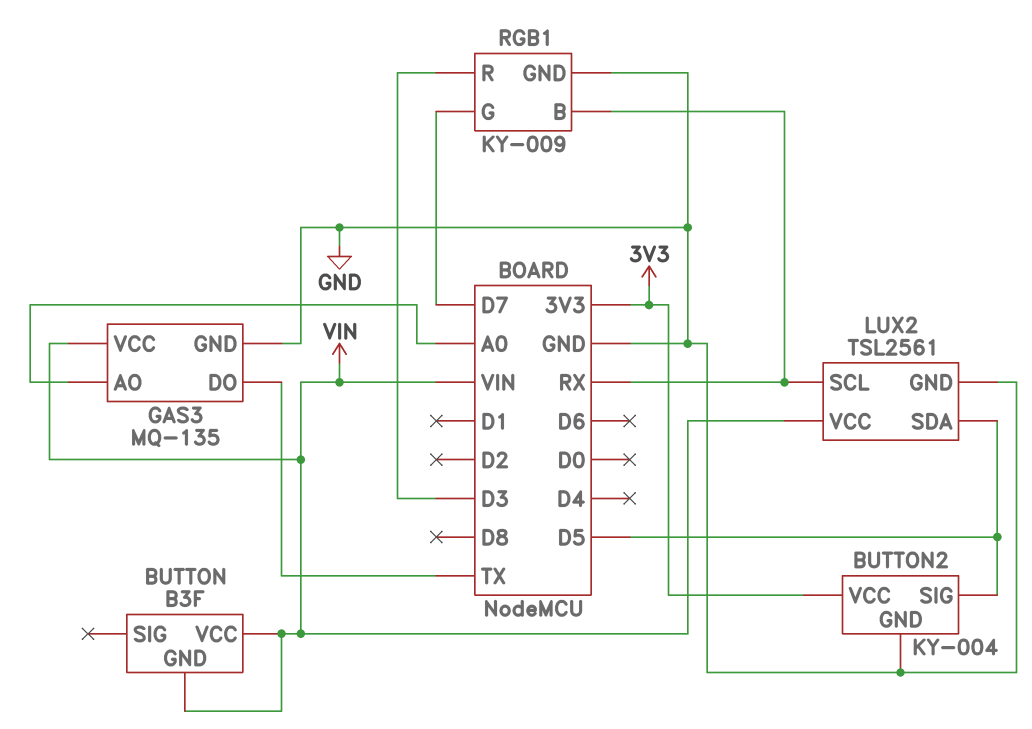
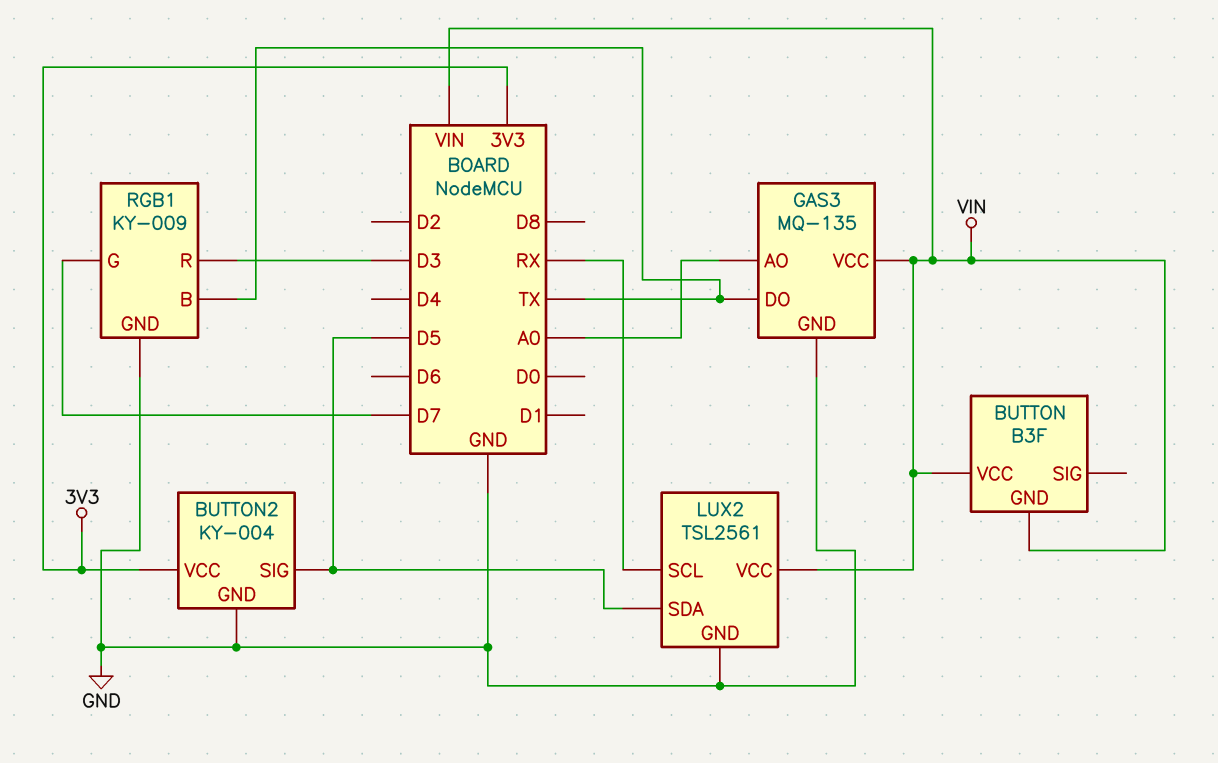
RGB1 pin B: RX -> TX

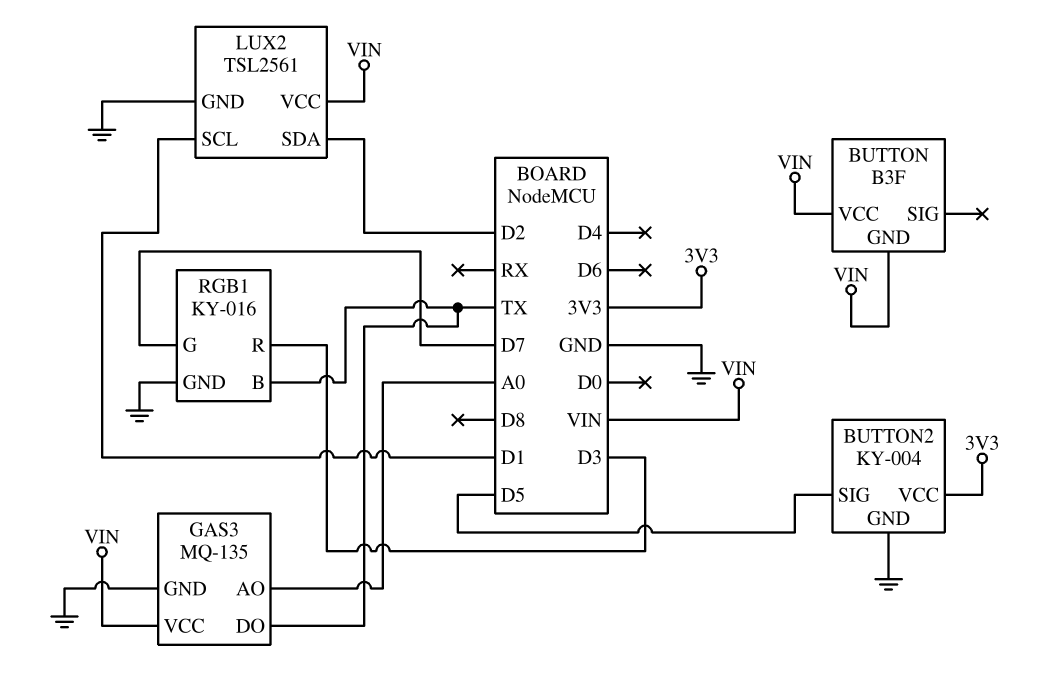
LUX2 pin SCL: RX -> D1
LUX2 pin SDA: D5 -> D2
RGB1: KY-009 -> KY-016

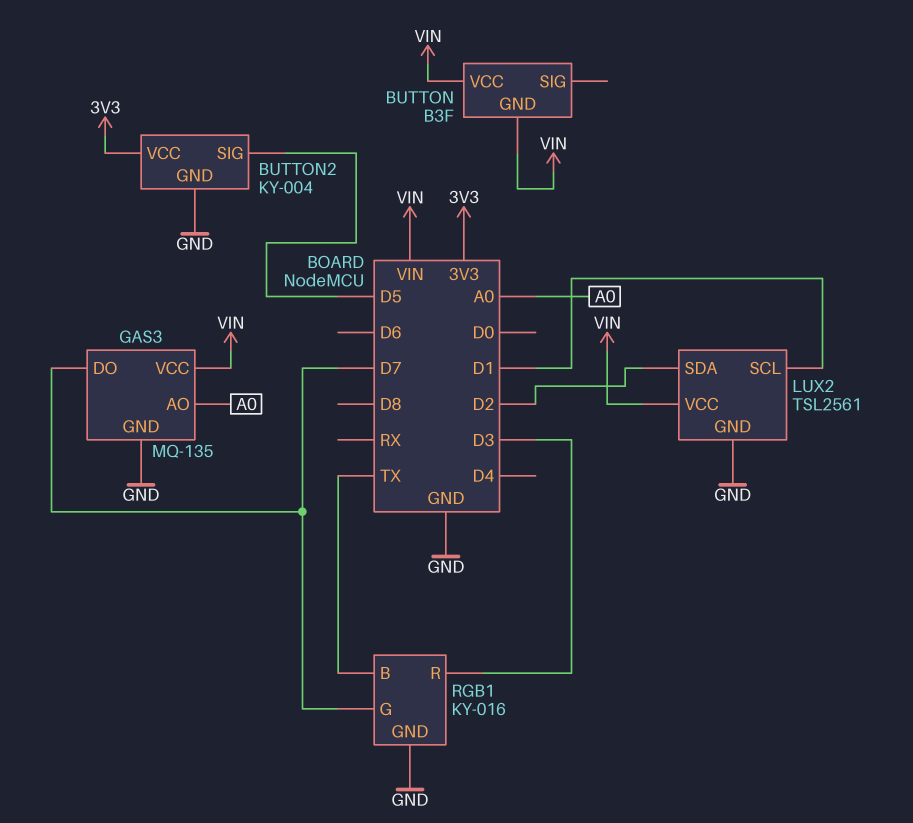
GAS3 pin DO: TX -> D7

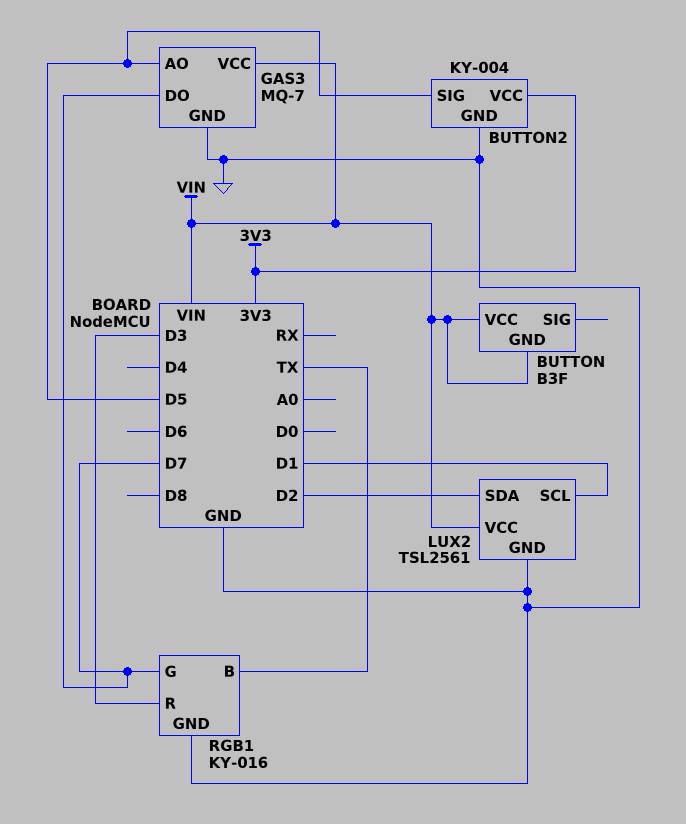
GAS3: MQ-135 -> MQ-7
GAS3 pin AO: A0 -> D5

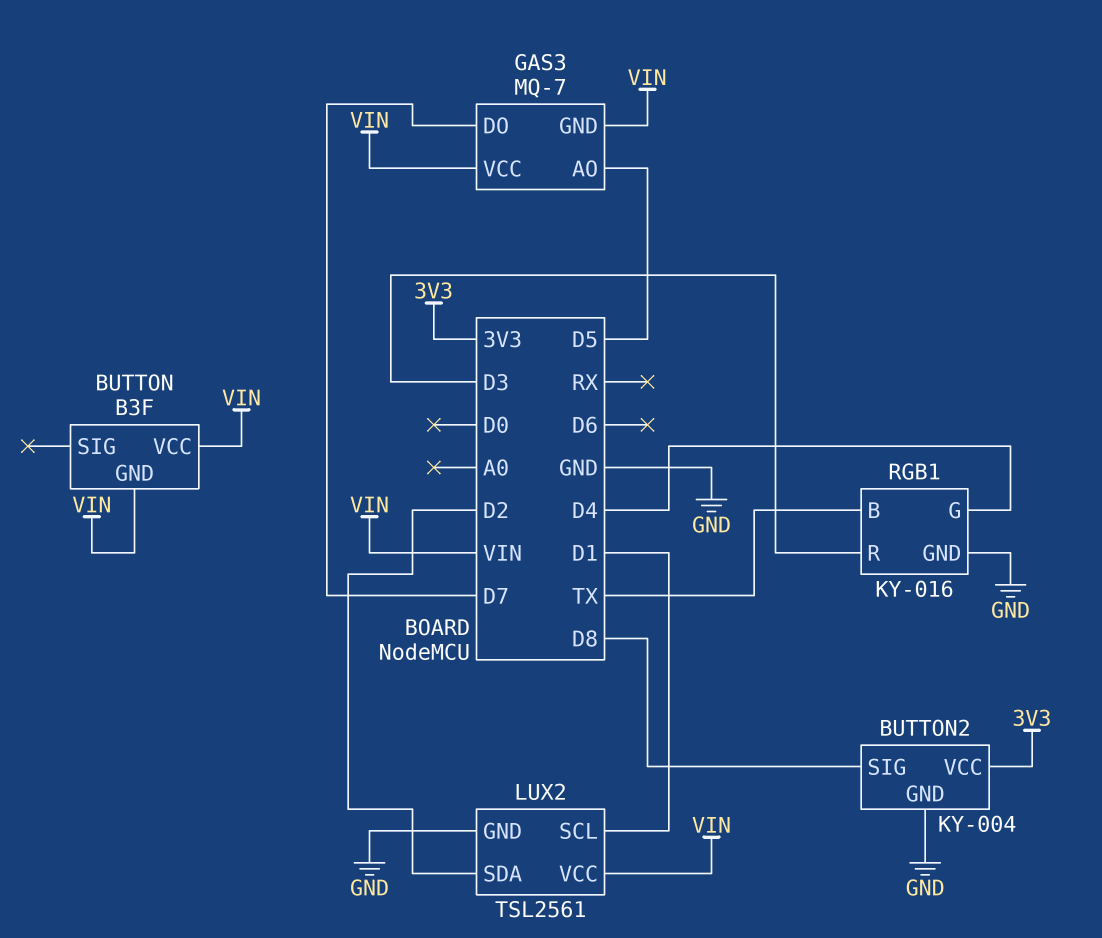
BUTTON2 pin SIG: D5 -> D8
GAS3 pin GND: GND -> VIN
RGB1 pin G: D7 -> D4

